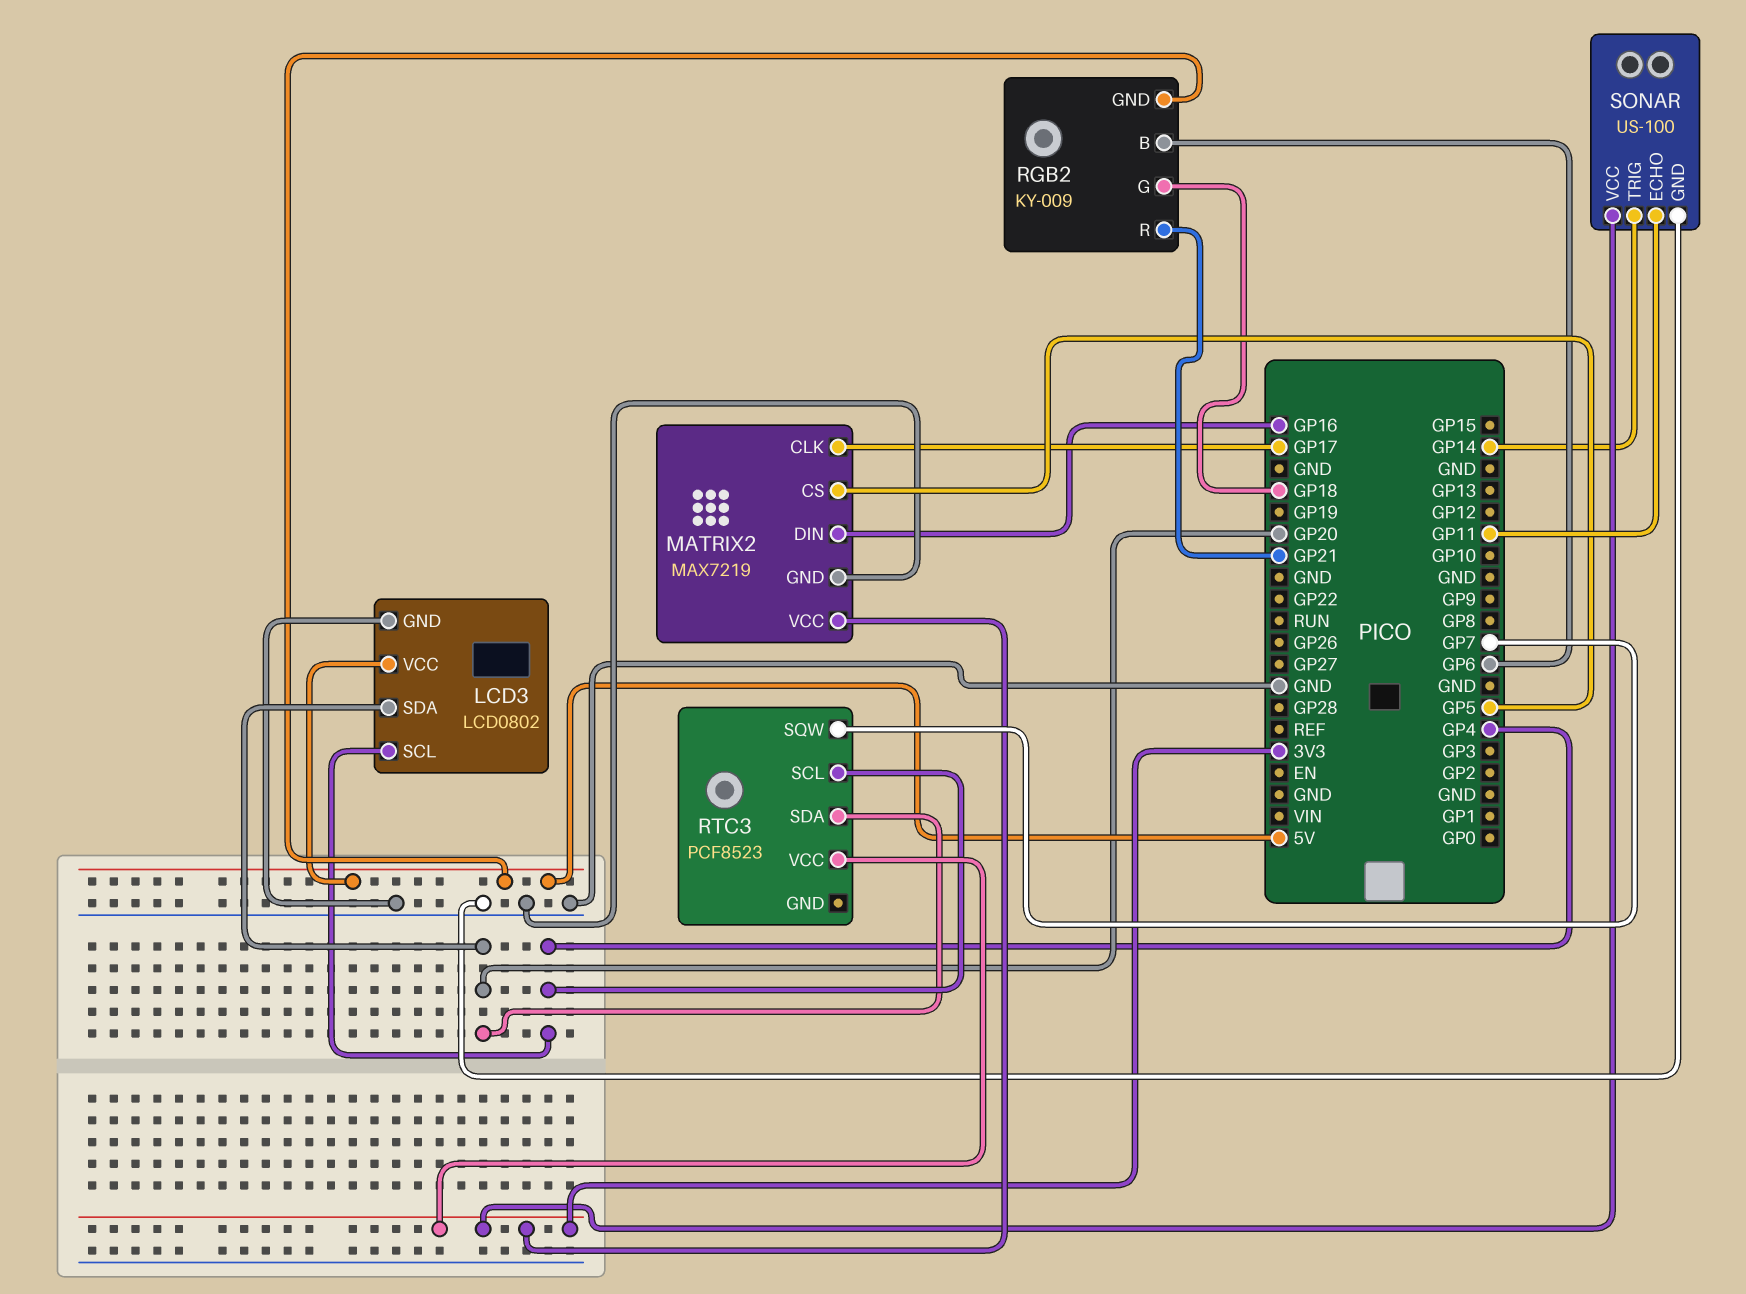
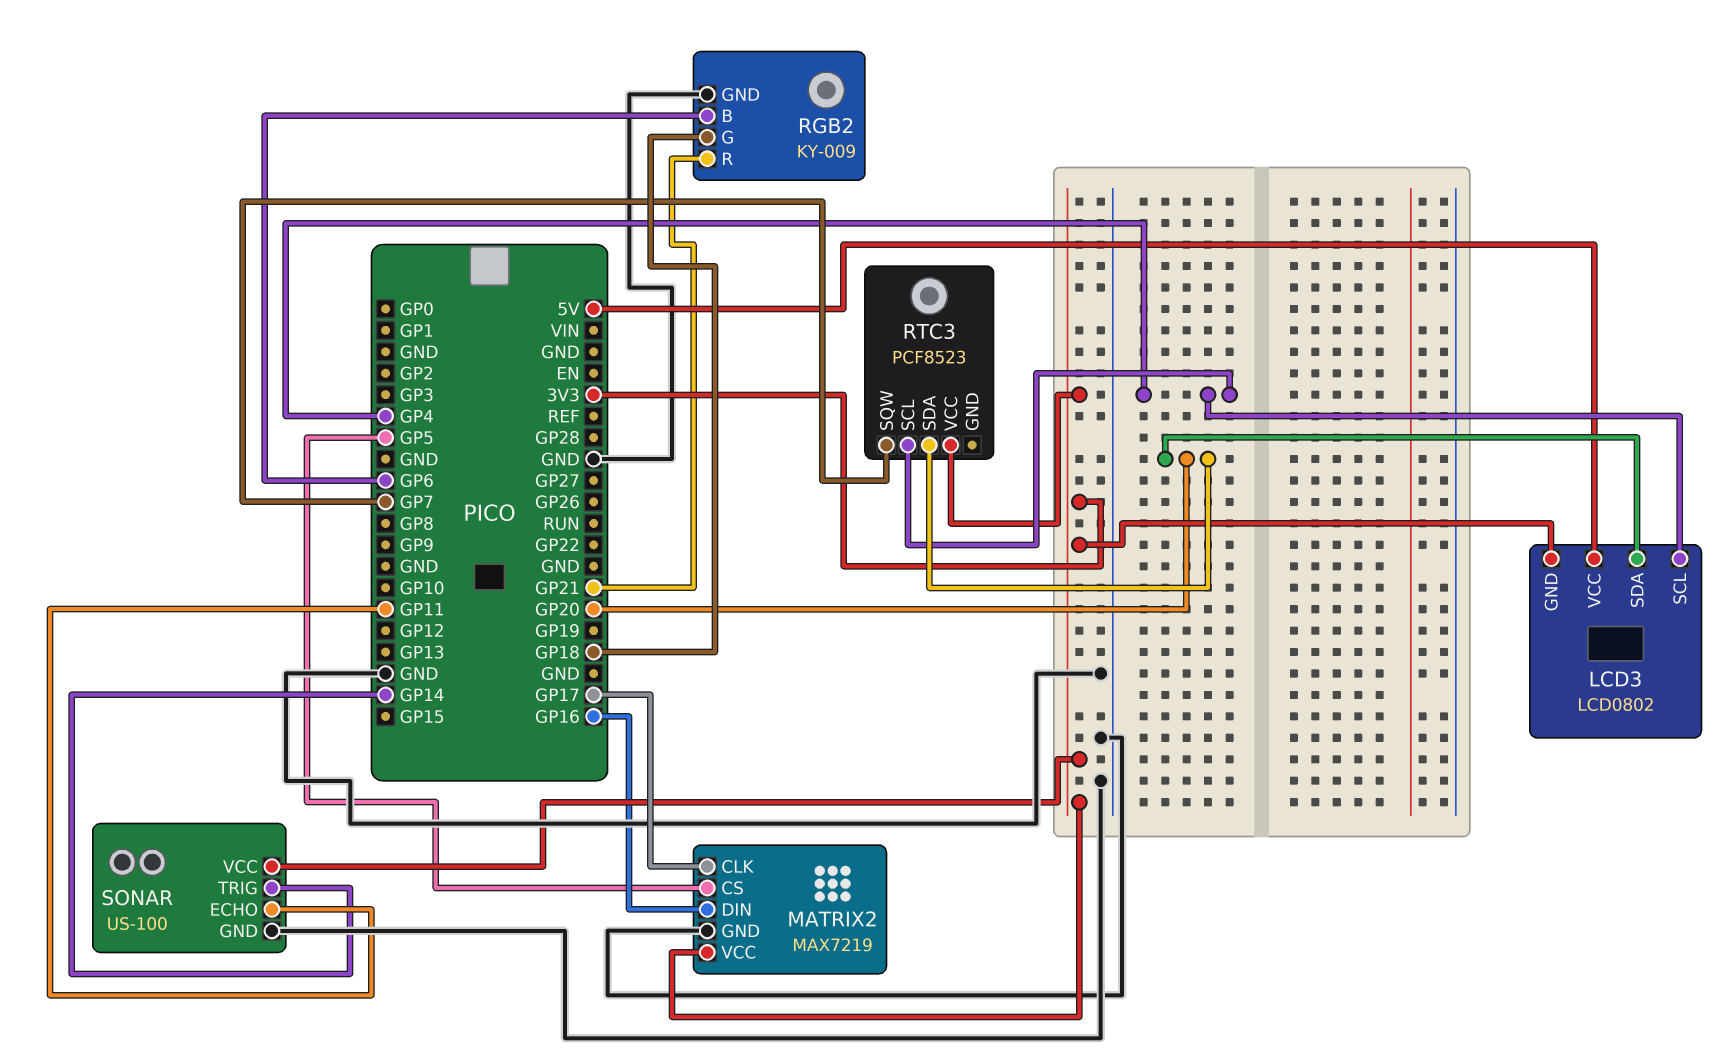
LCD3 pin GND: GND -> 3V3
RGB2 pin GND: 5V -> GND

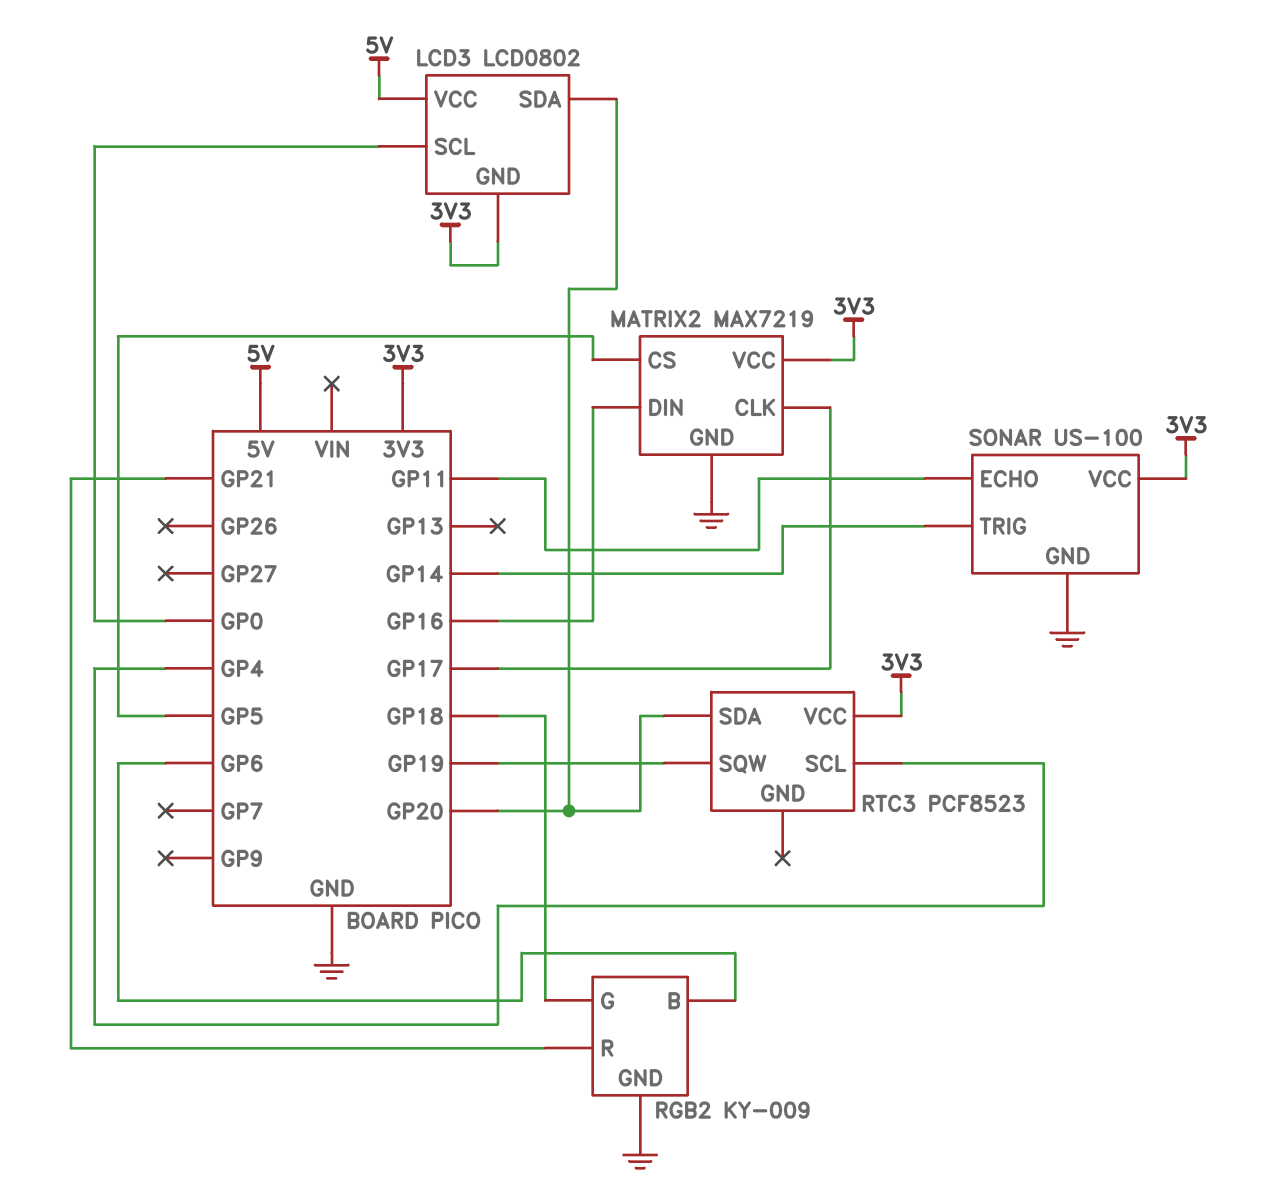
LCD3 pin SCL: GP4 -> GP0
RTC3 pin SQW: GP7 -> GP19

